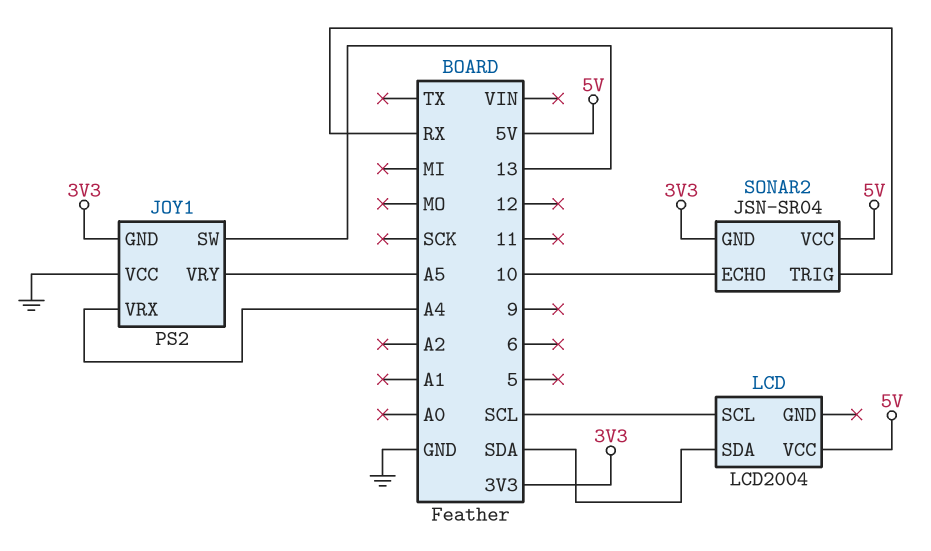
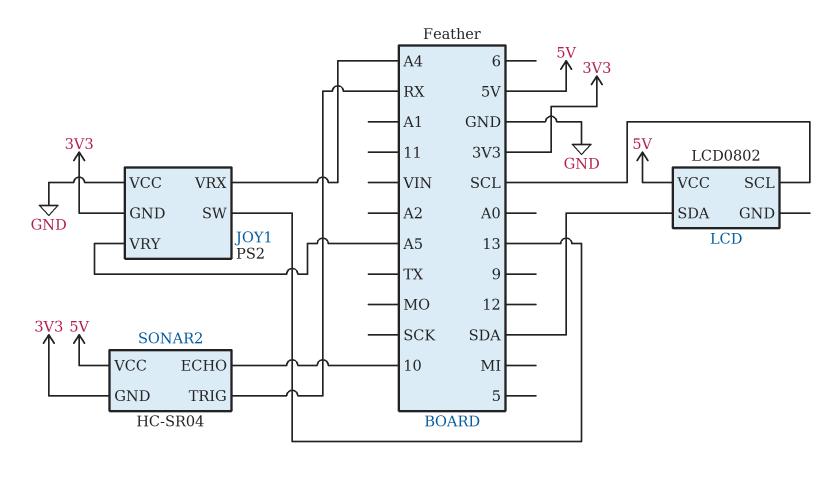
LCD: LCD2004 -> LCD0802
SONAR2: JSN-SR04 -> HC-SR04

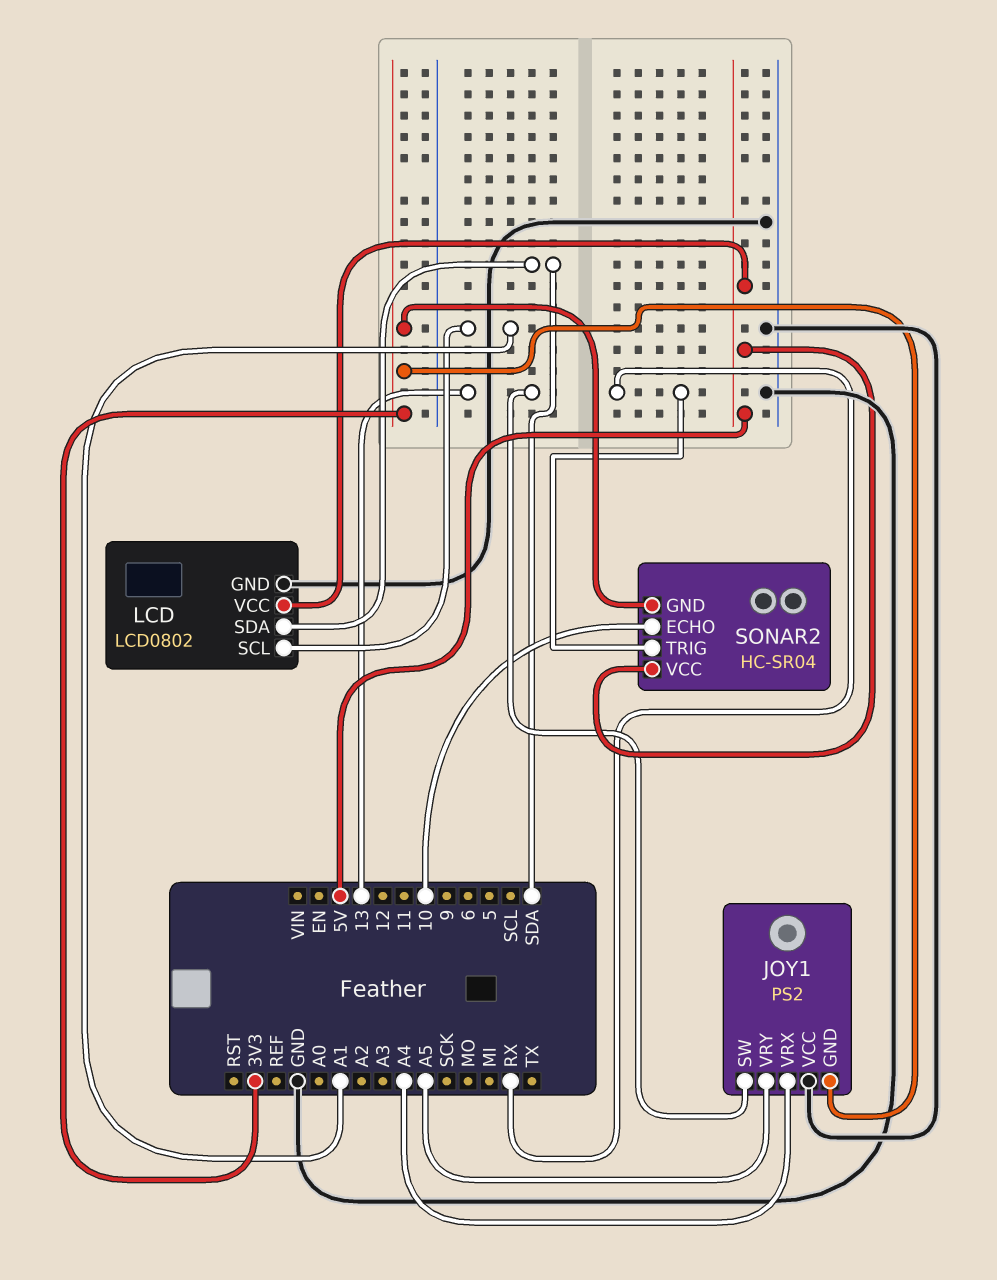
LCD pin GND: none -> GND
LCD pin SCL: SCL -> A1

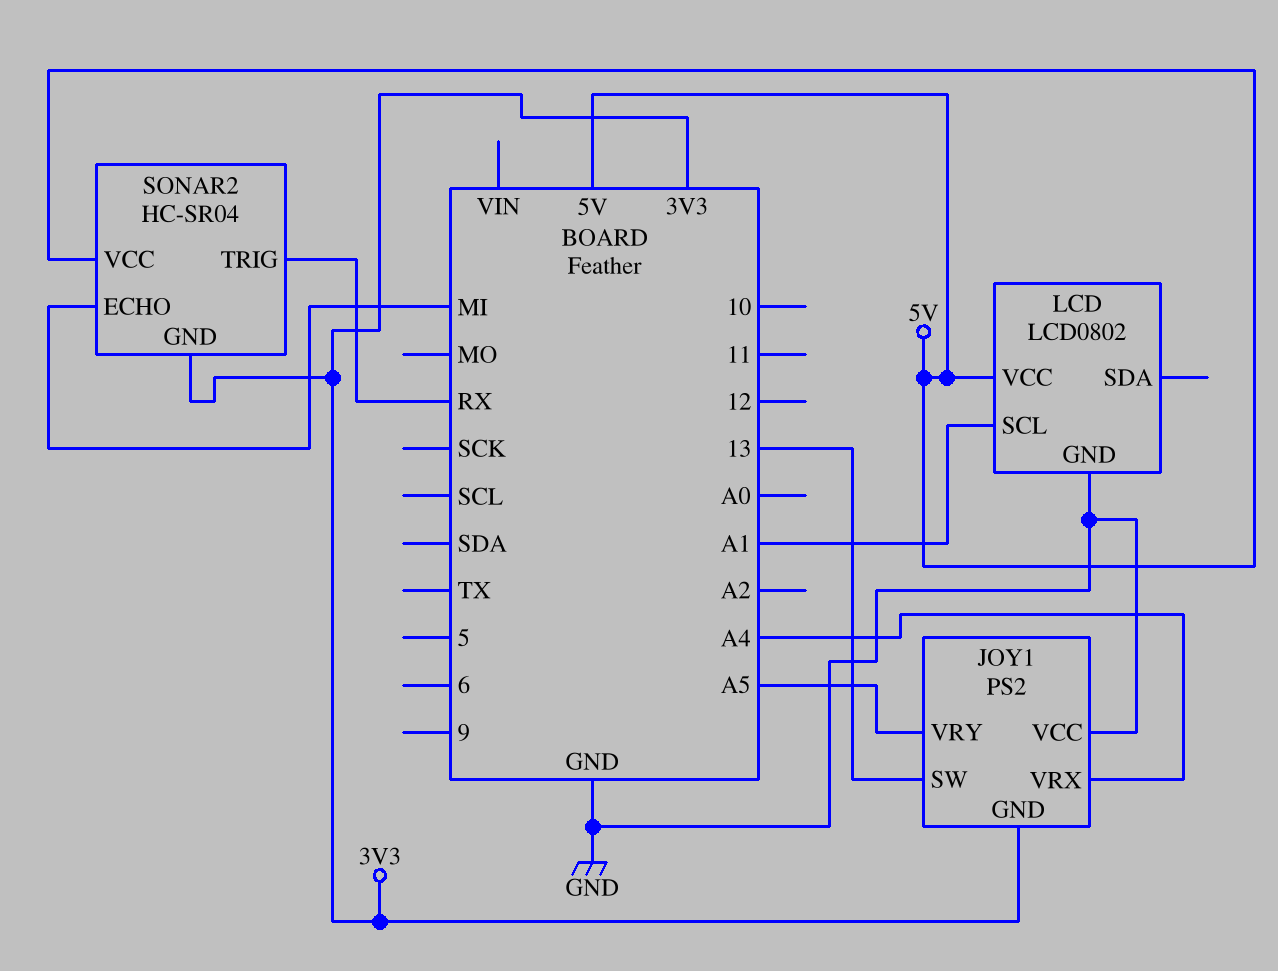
LCD pin SDA: SDA -> none
SONAR2 pin ECHO: 10 -> MI

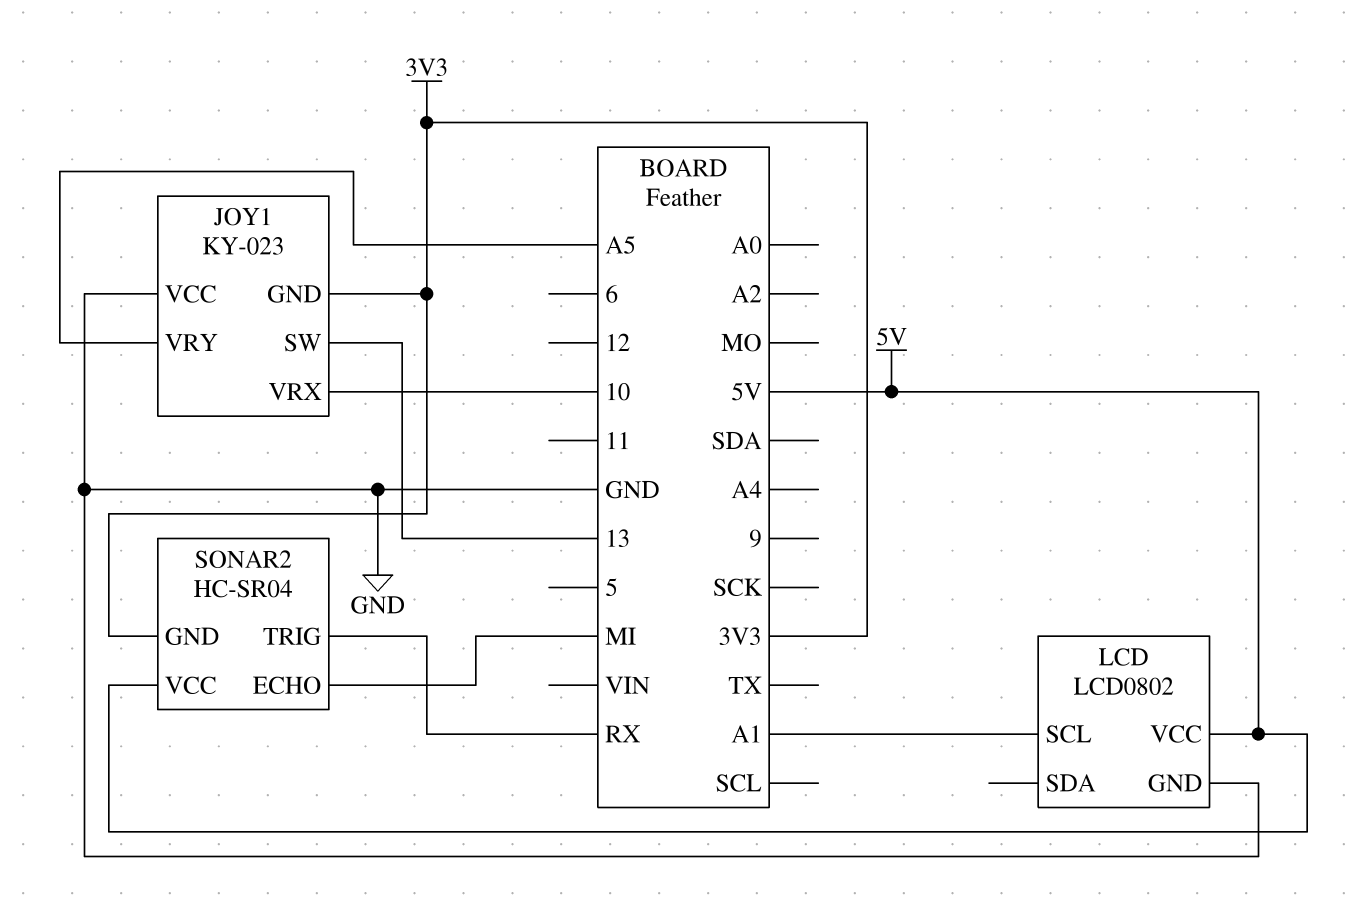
JOY1: PS2 -> KY-023
JOY1 pin VRX: A4 -> 10

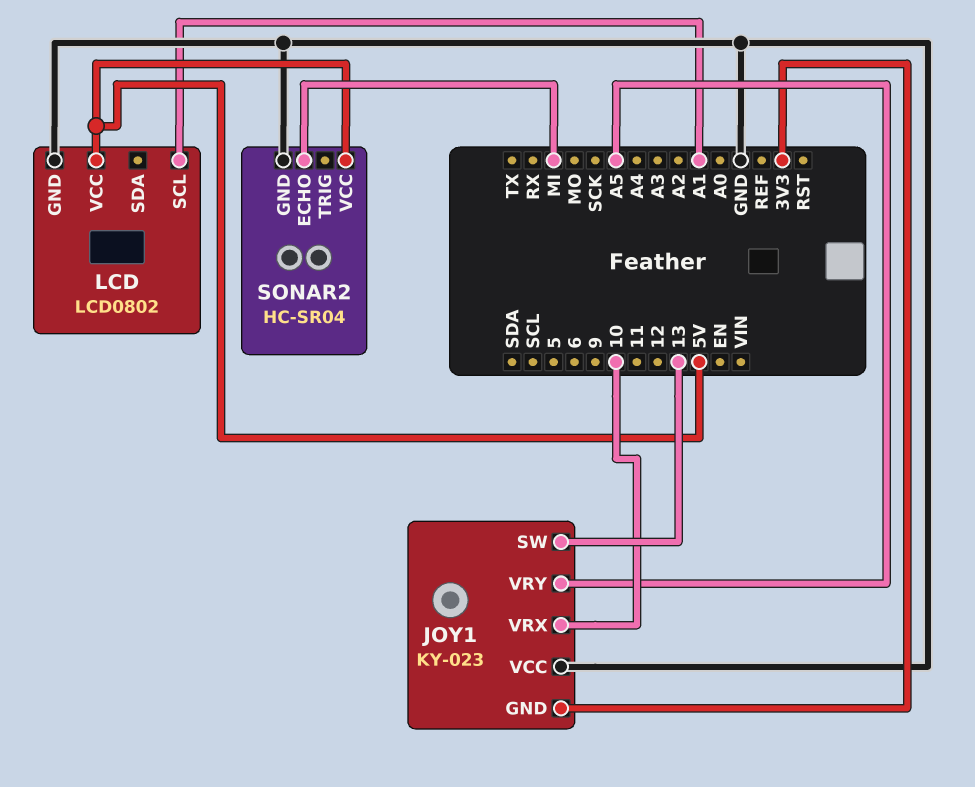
SONAR2 pin GND: 3V3 -> GND
SONAR2 pin TRIG: RX -> none

